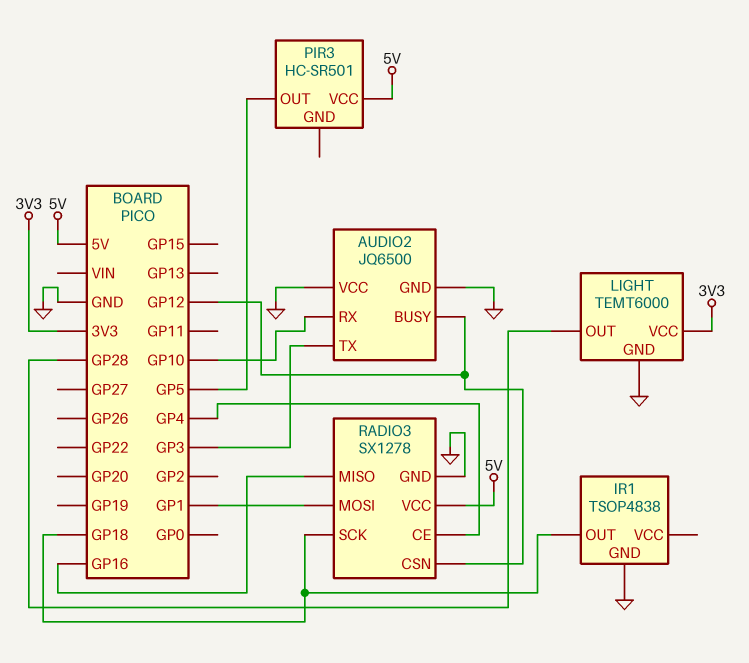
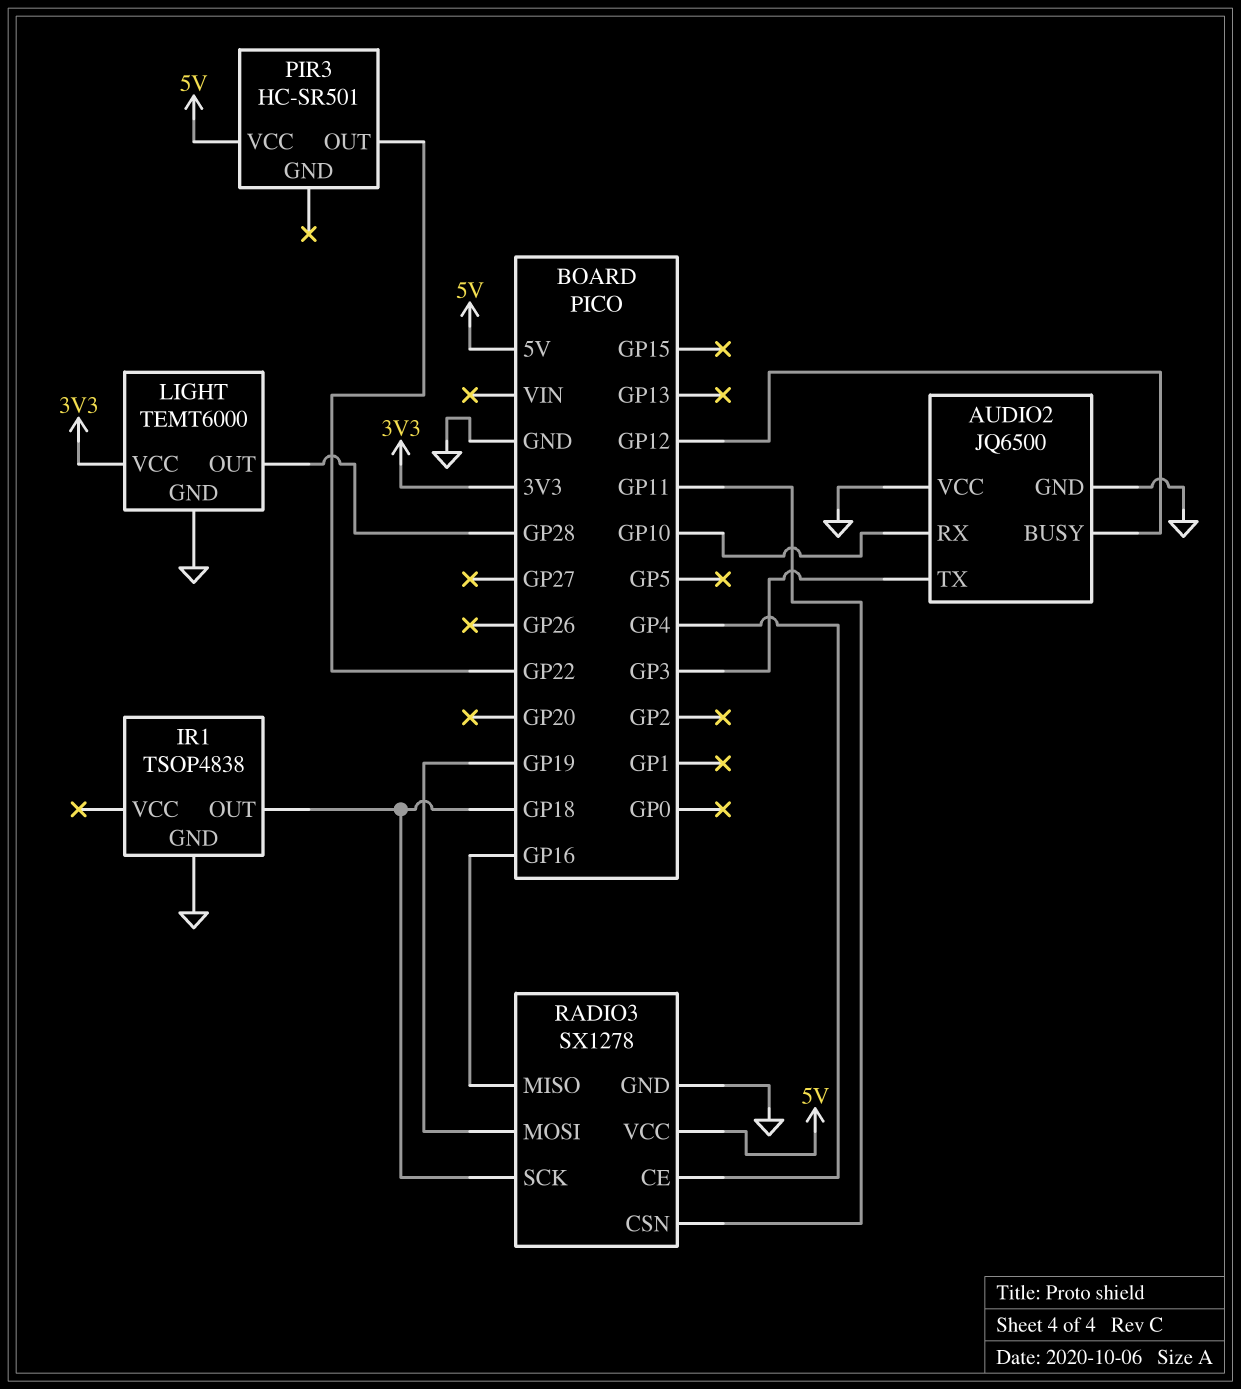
PIR3 pin OUT: GP5 -> GP22
RADIO3 pin CSN: GP12 -> GP11
RADIO3 pin MOSI: GP1 -> GP19

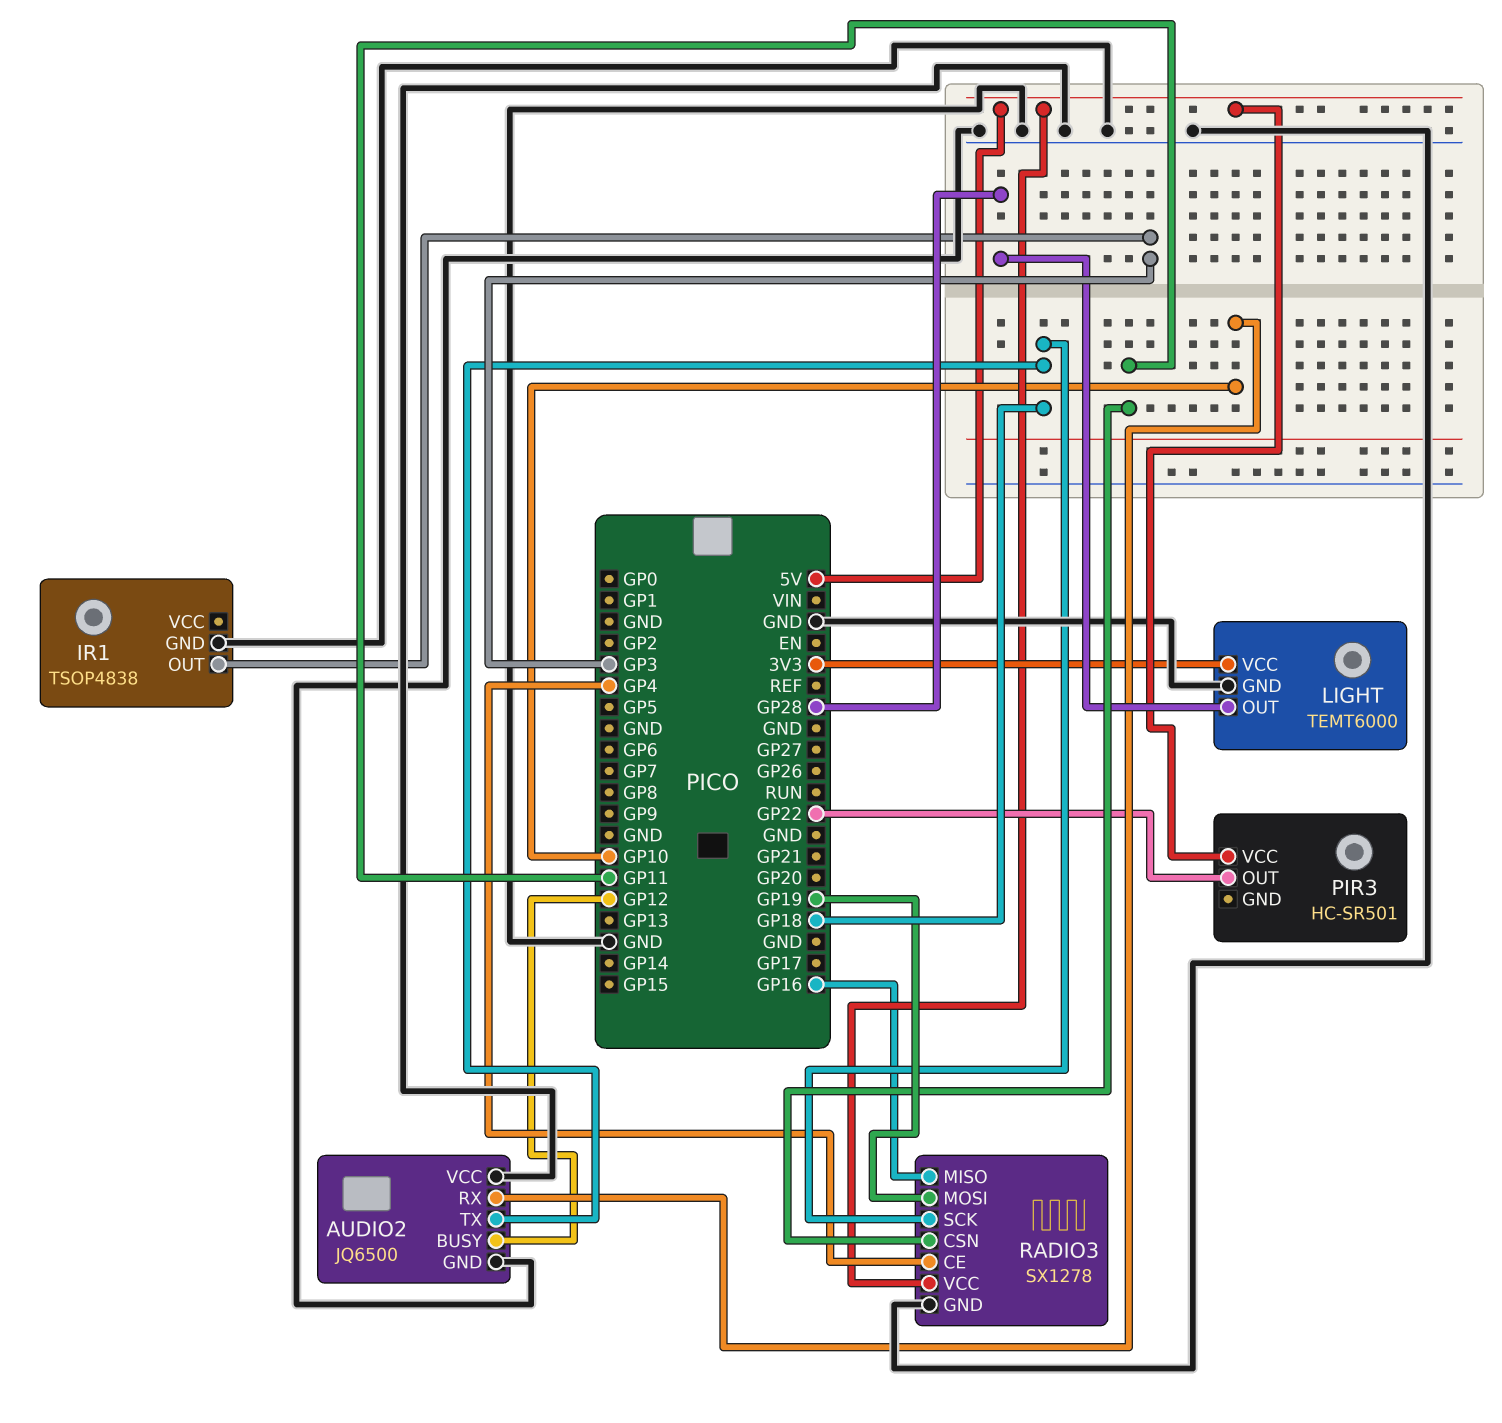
AUDIO2 pin TX: GP3 -> GP18
IR1 pin OUT: GP18 -> GP3

